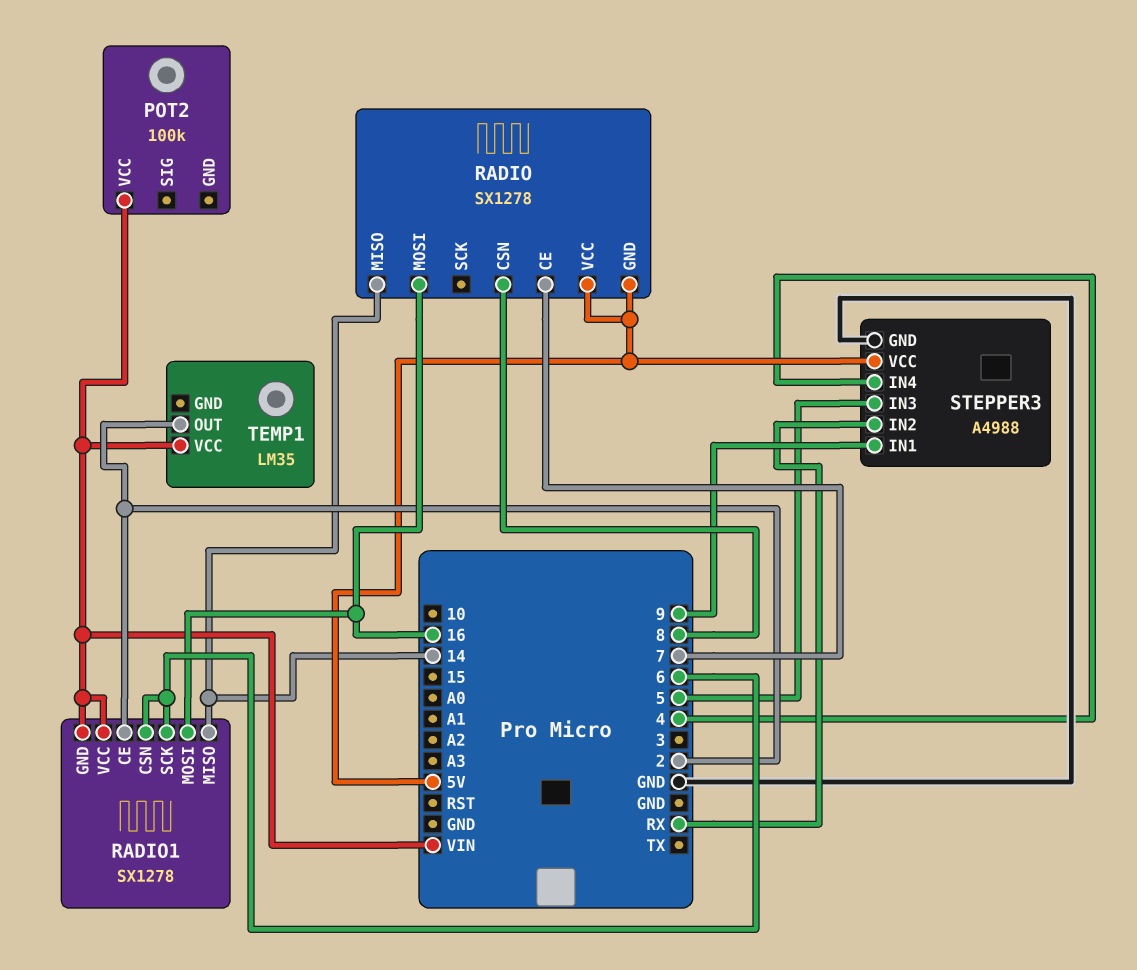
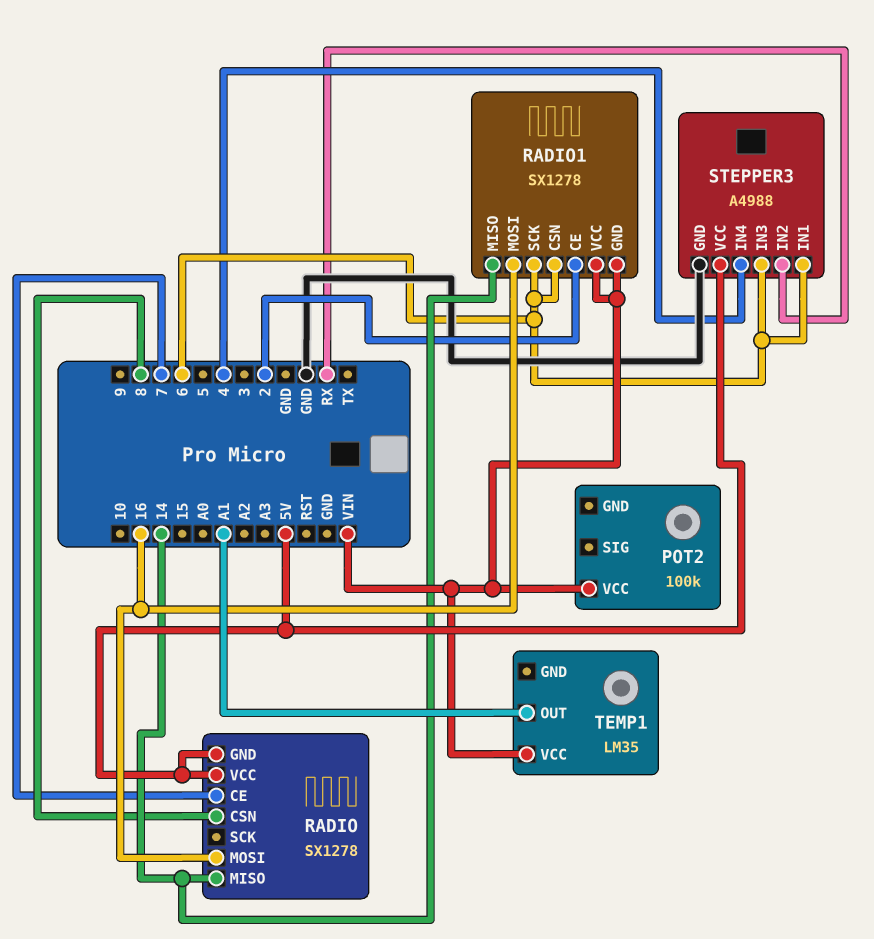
STEPPER3 pin IN1: 9 -> 6
STEPPER3 pin IN3: 5 -> 6
TEMP1 pin OUT: 2 -> A1

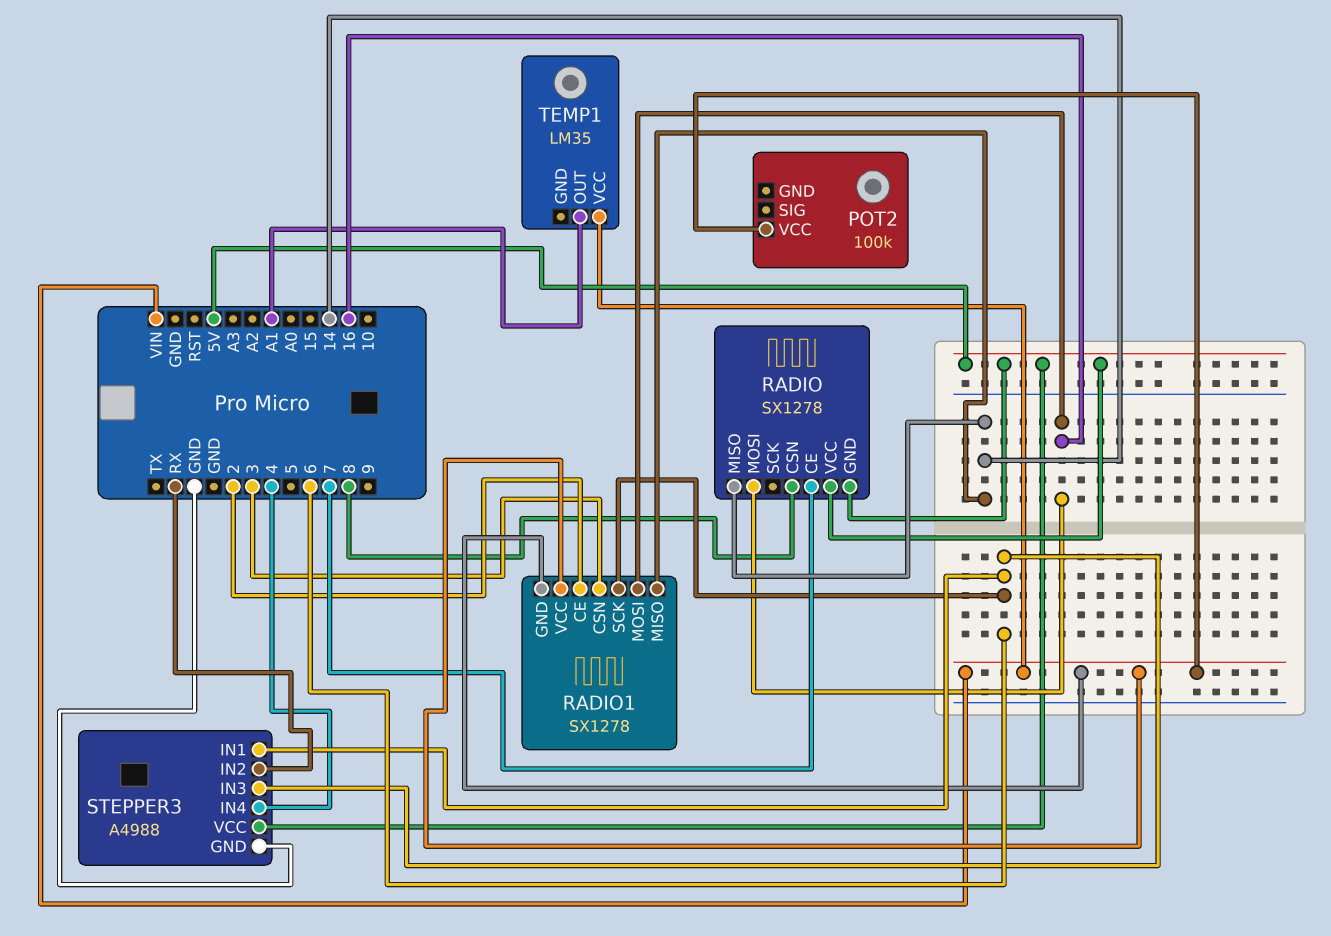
RADIO1 pin CSN: 6 -> 3

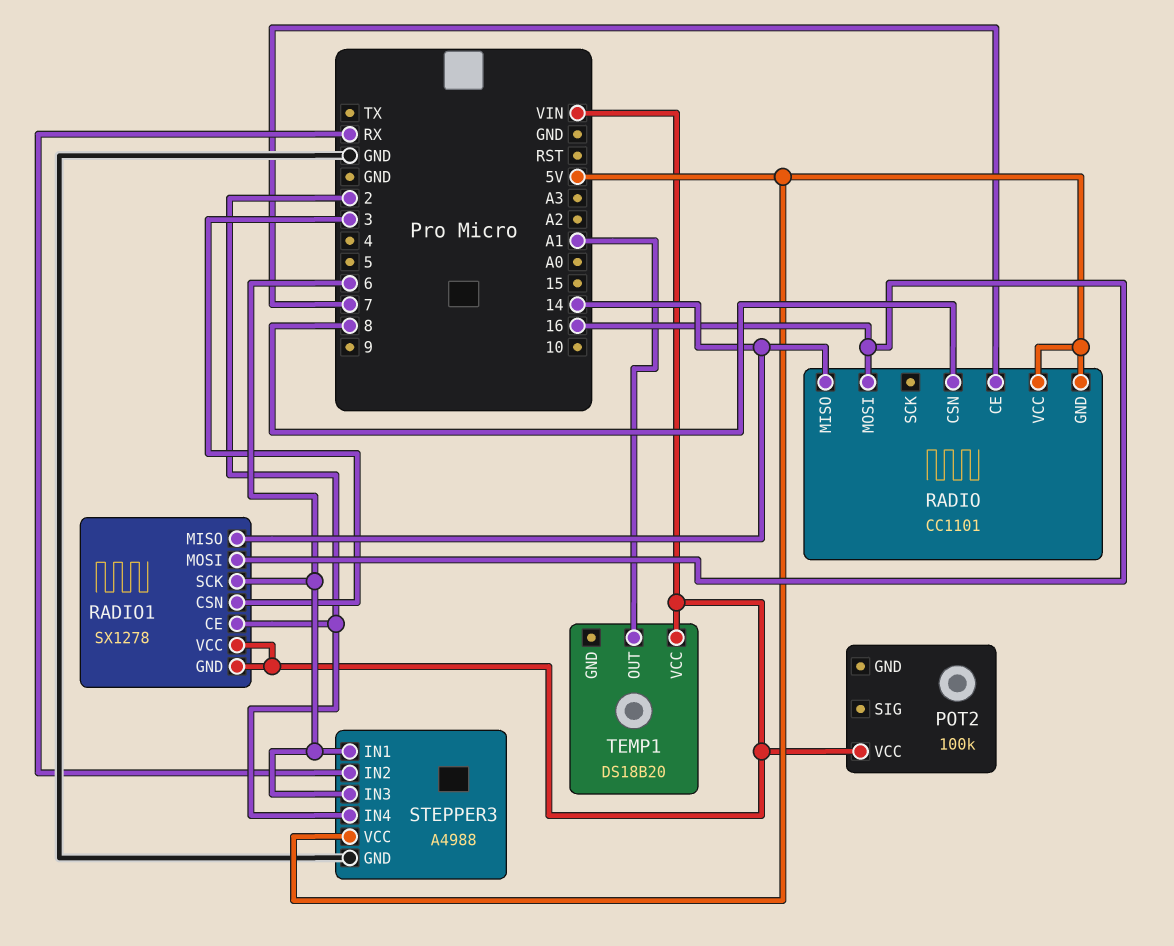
RADIO: SX1278 -> CC1101
STEPPER3 pin IN4: 4 -> 2
TEMP1: LM35 -> DS18B20

